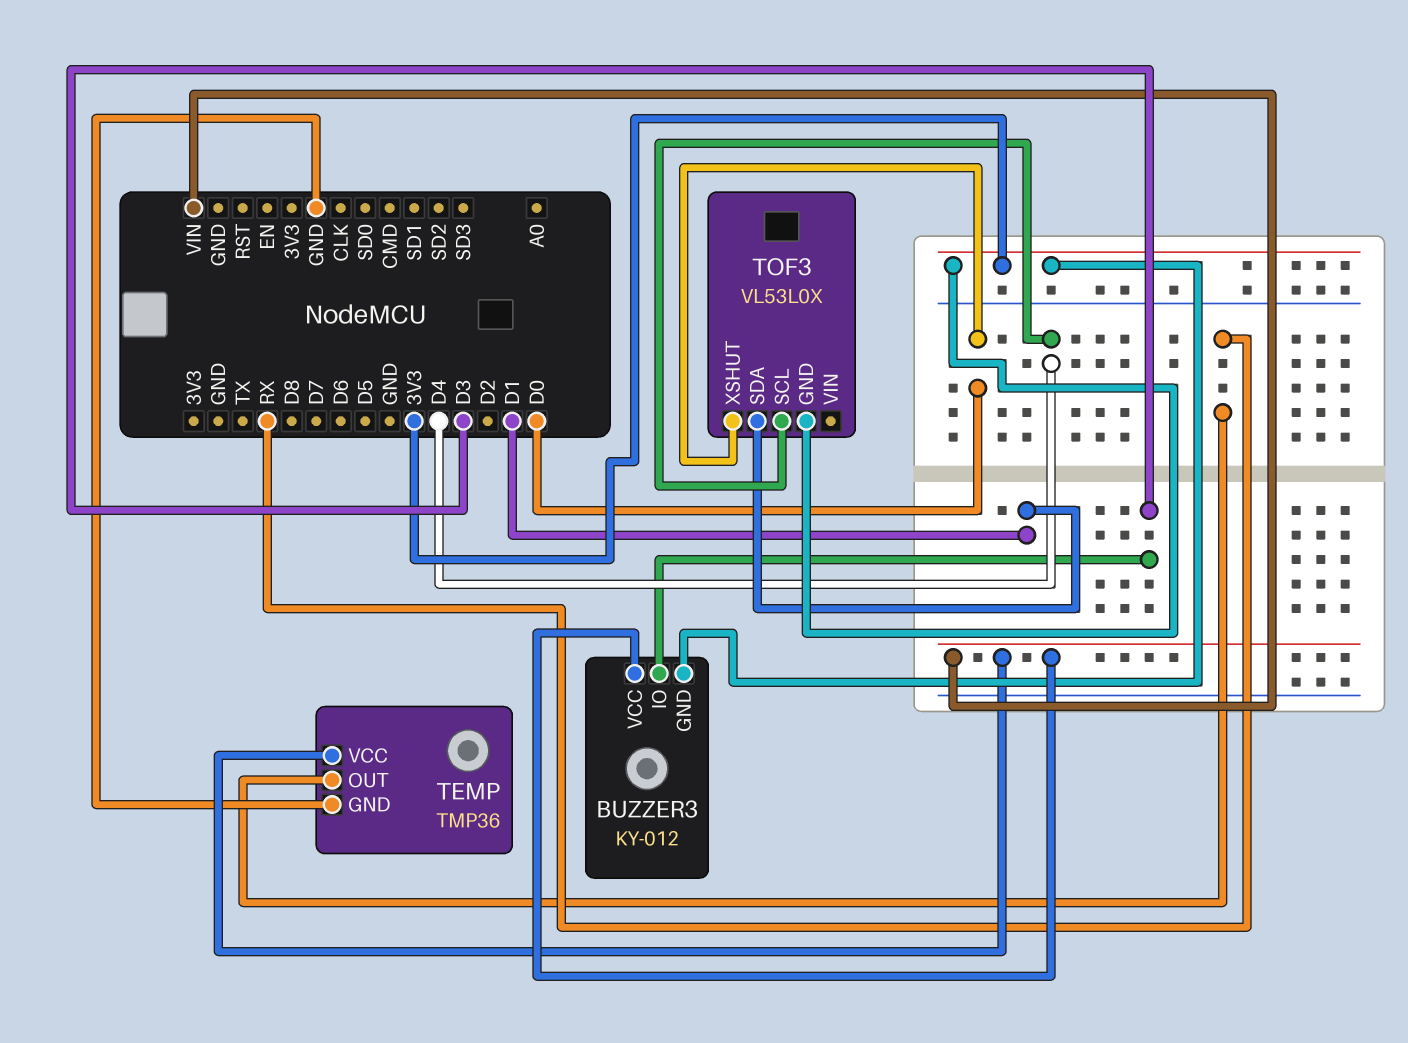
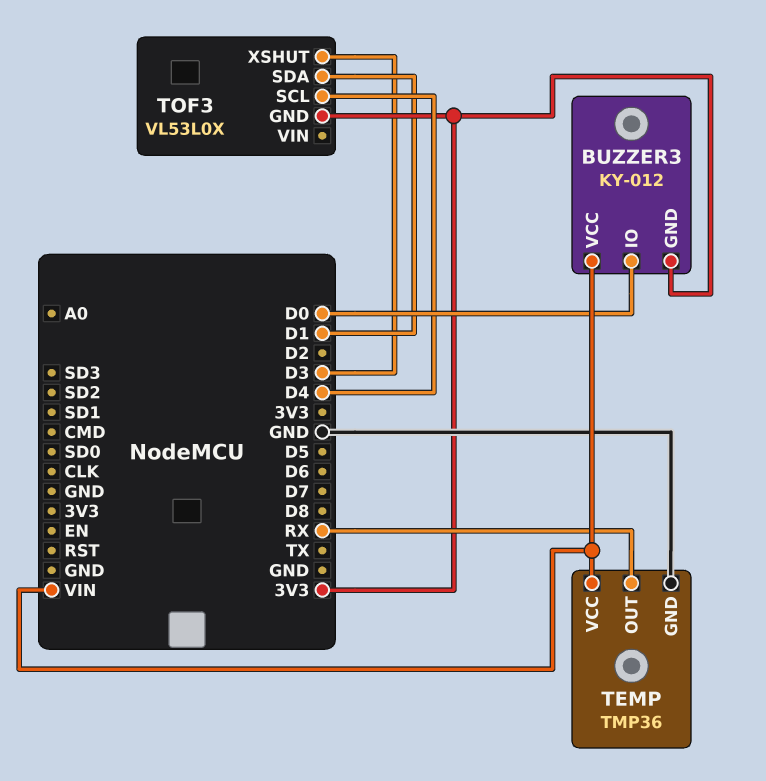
BUZZER3 pin IO: D3 -> D0
TOF3 pin XSHUT: D0 -> D3

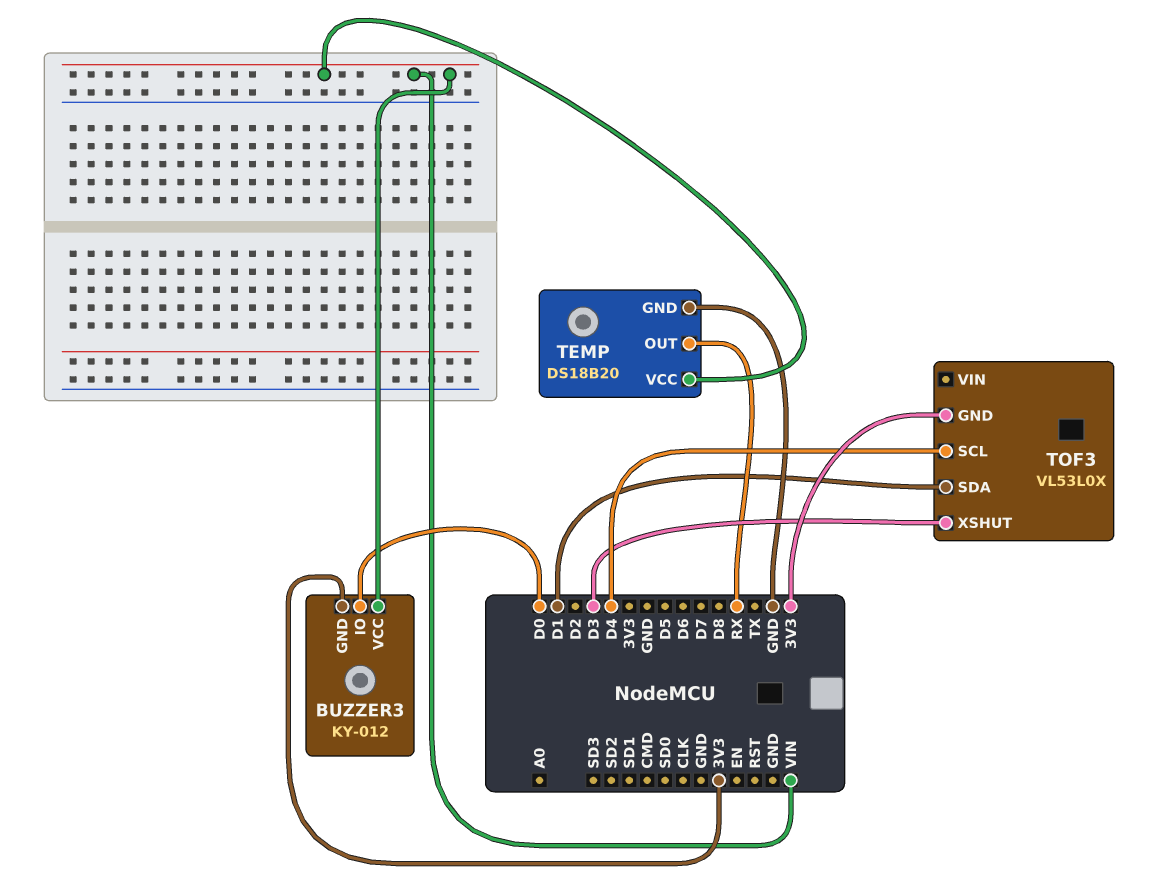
TEMP: TMP36 -> DS18B20

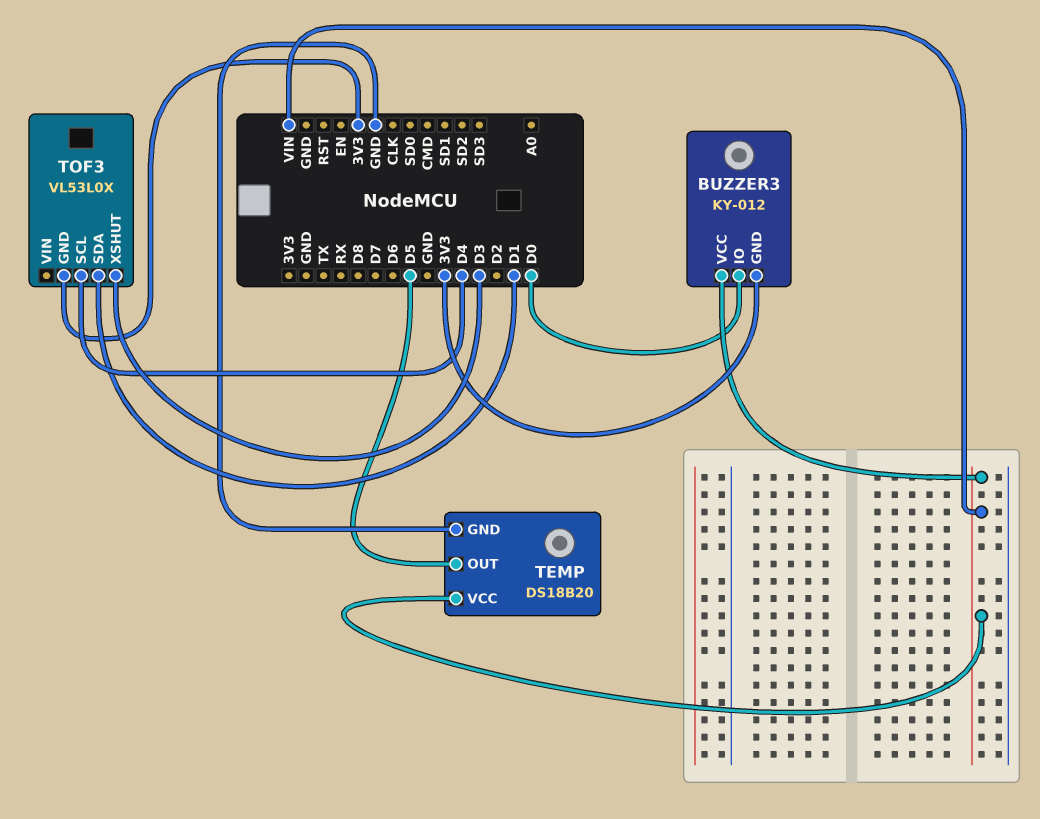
TEMP pin OUT: RX -> D5

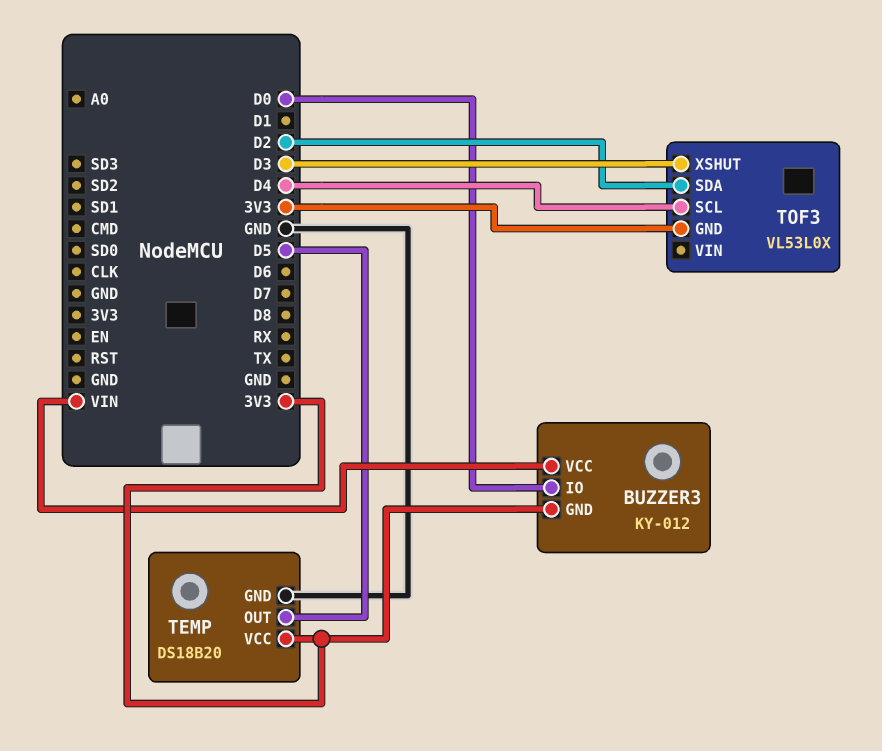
TEMP pin VCC: VIN -> 3V3
TOF3 pin SDA: D1 -> D2

